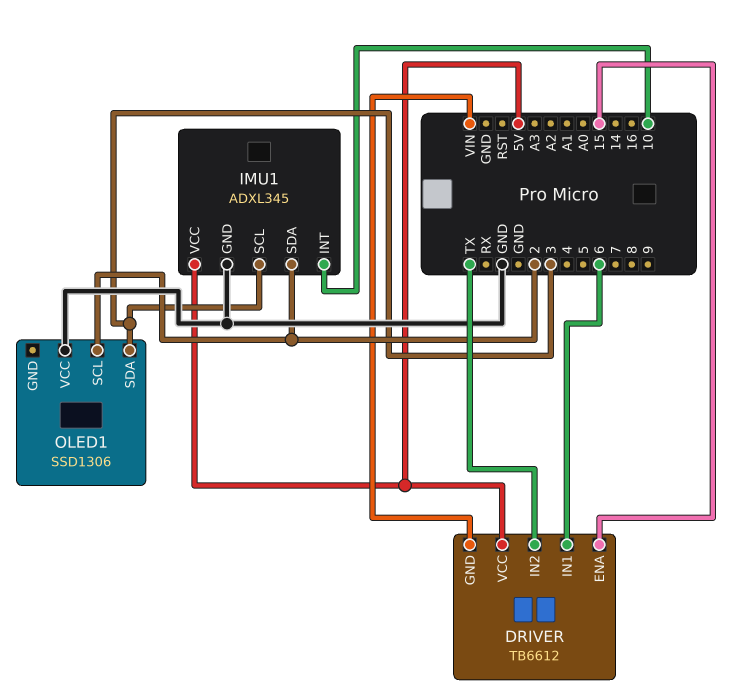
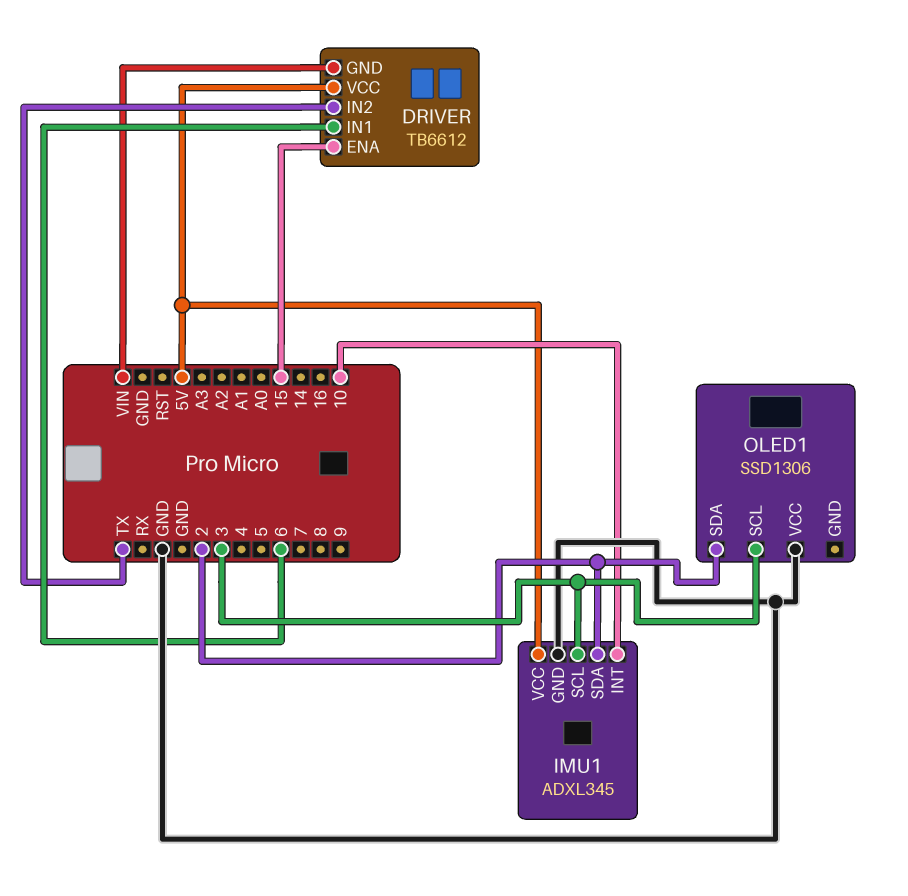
OLED1 pin SCL: 2 -> 3
OLED1 pin SDA: 3 -> 2

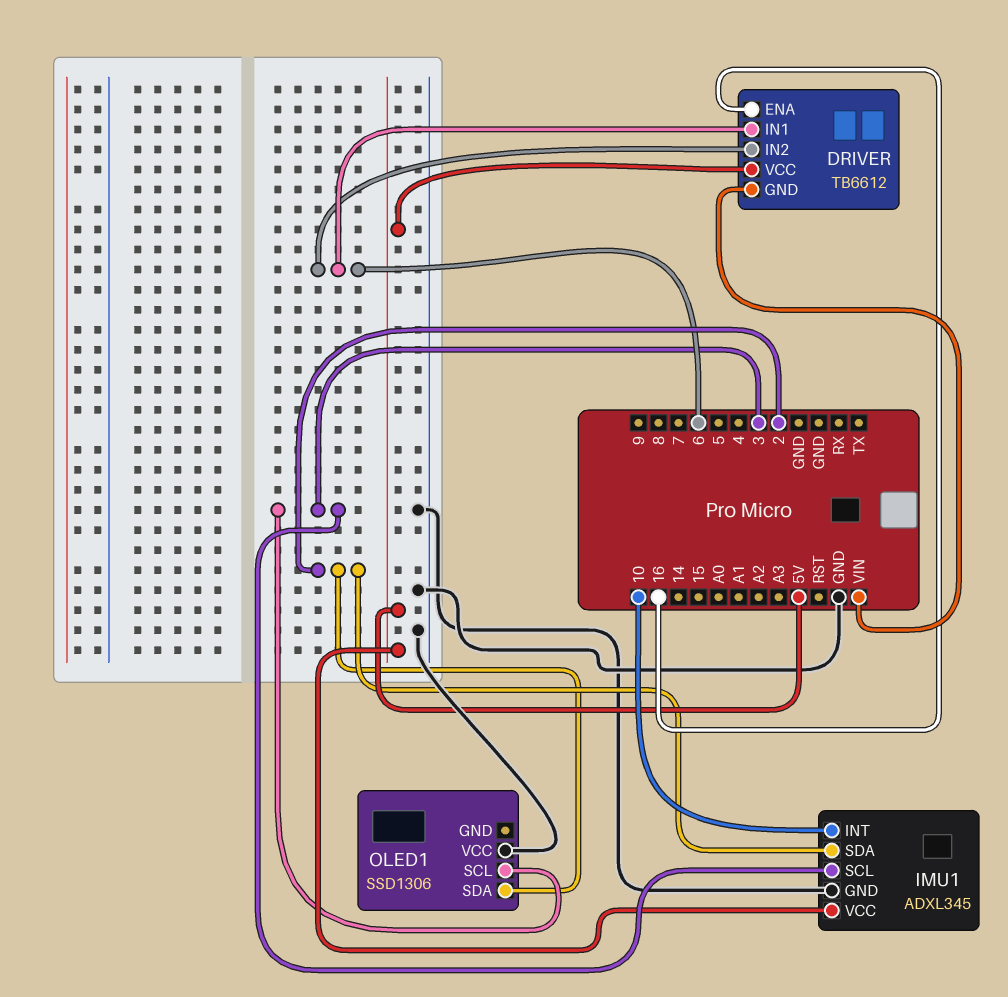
DRIVER pin ENA: 15 -> 16
DRIVER pin IN2: TX -> 6

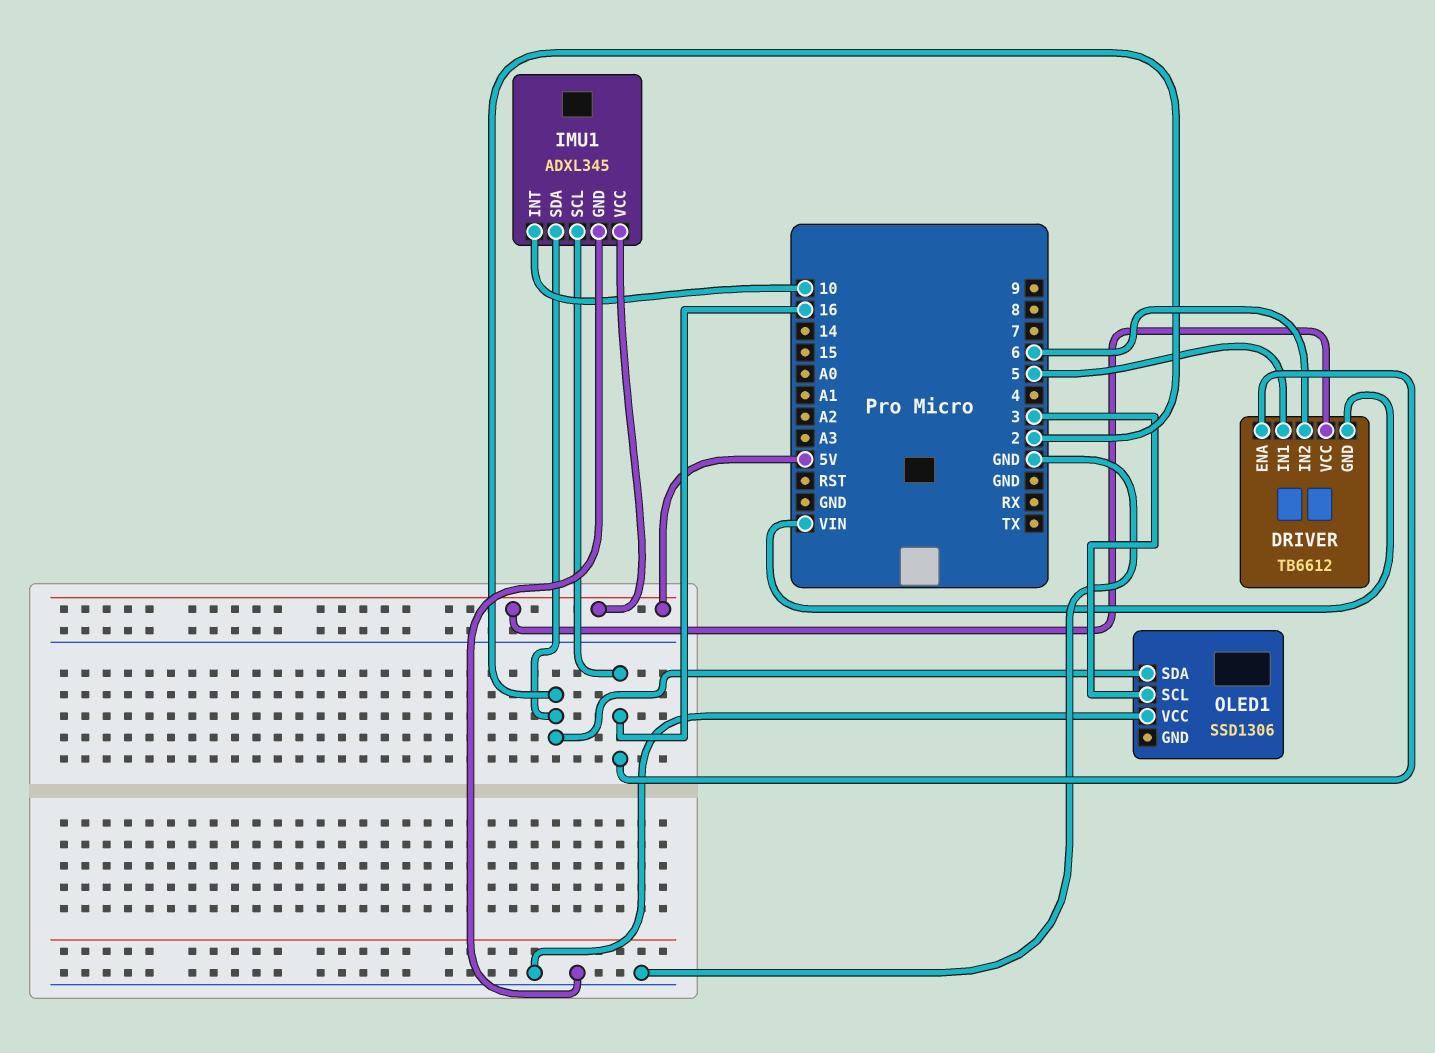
DRIVER pin IN1: 6 -> 5
IMU1 pin SCL: 3 -> 16

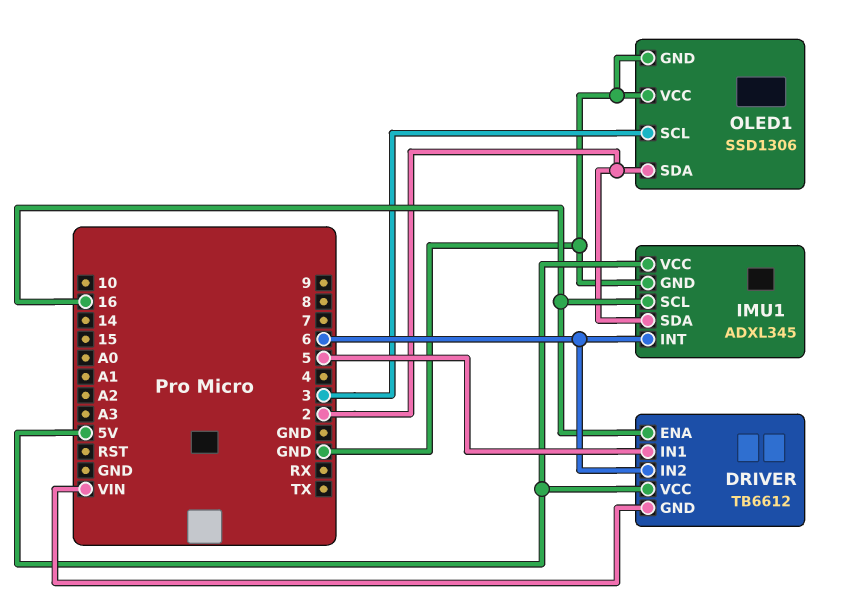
IMU1 pin INT: 10 -> 6
OLED1 pin GND: none -> GND

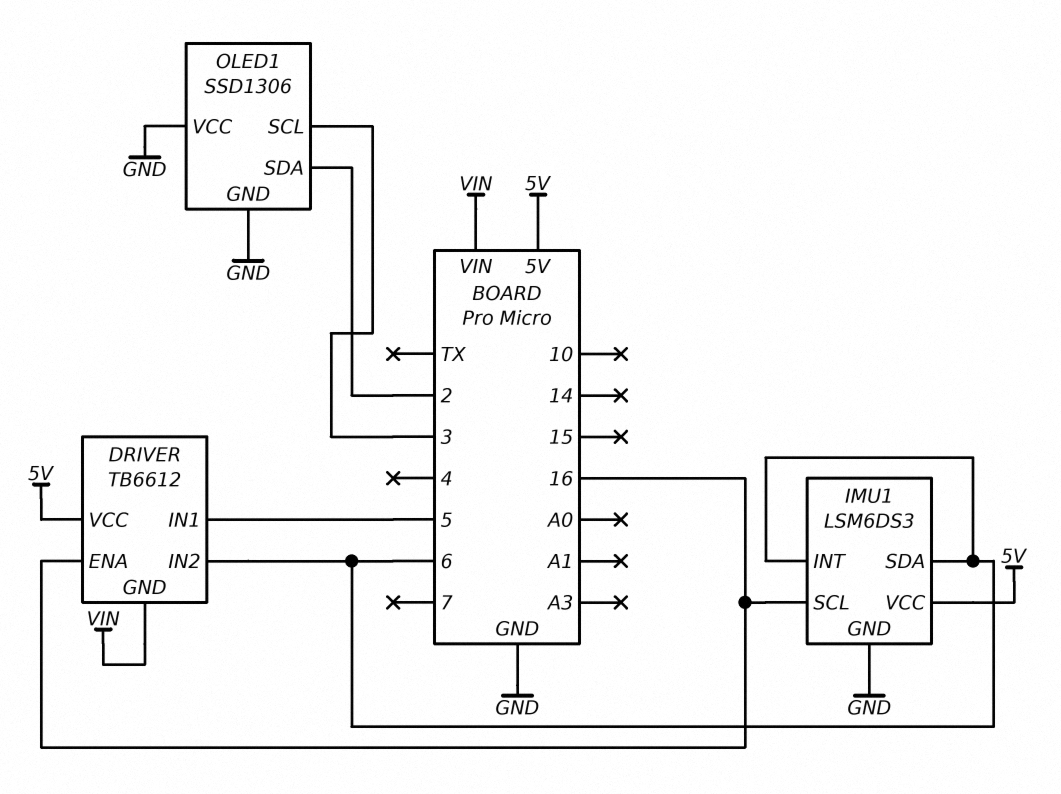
IMU1: ADXL345 -> LSM6DS3
IMU1 pin SDA: 2 -> 6

